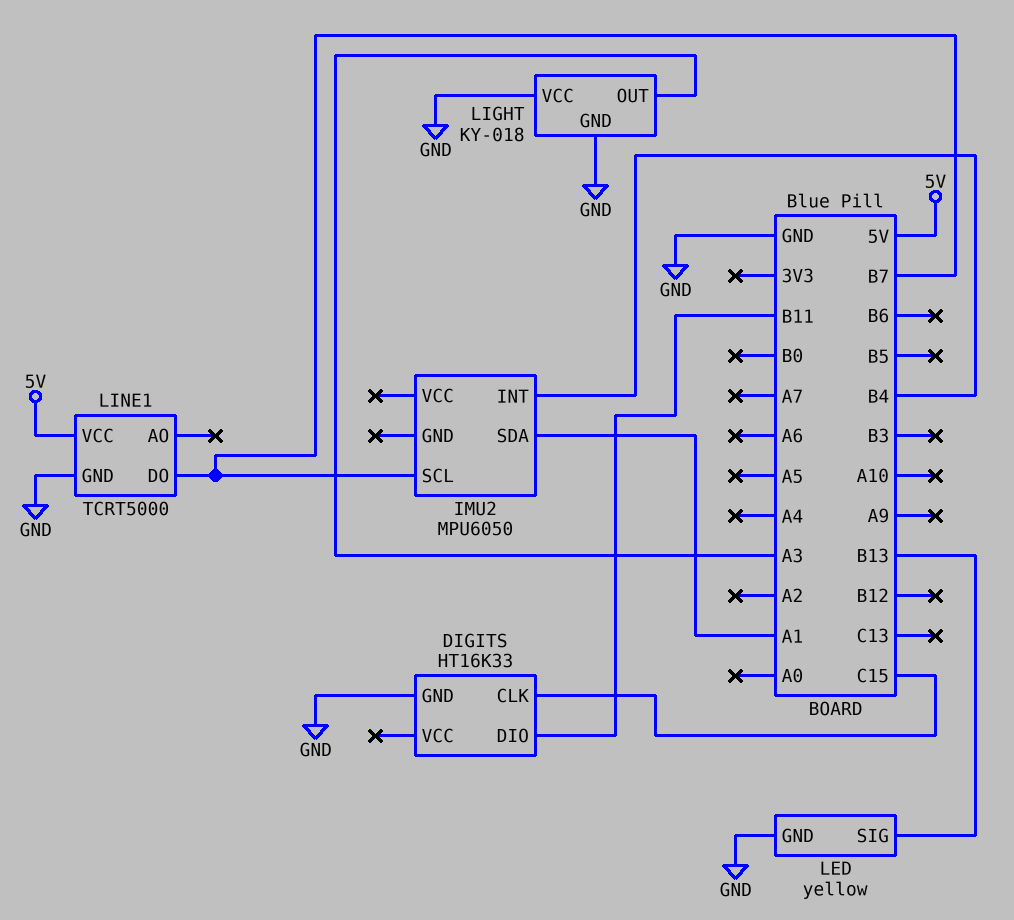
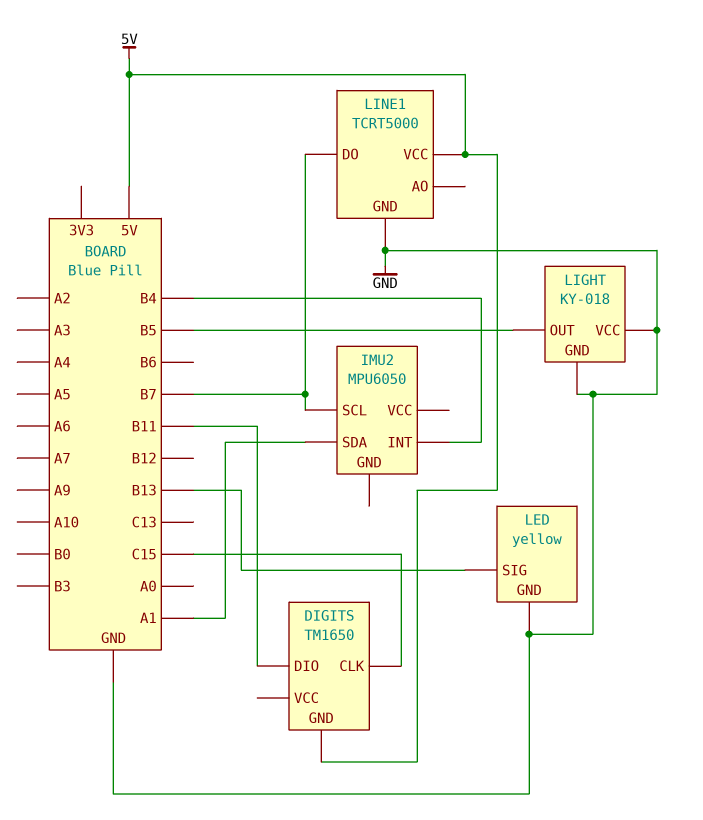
DIGITS: HT16K33 -> TM1650
DIGITS pin GND: GND -> 5V
LIGHT pin OUT: A3 -> B5

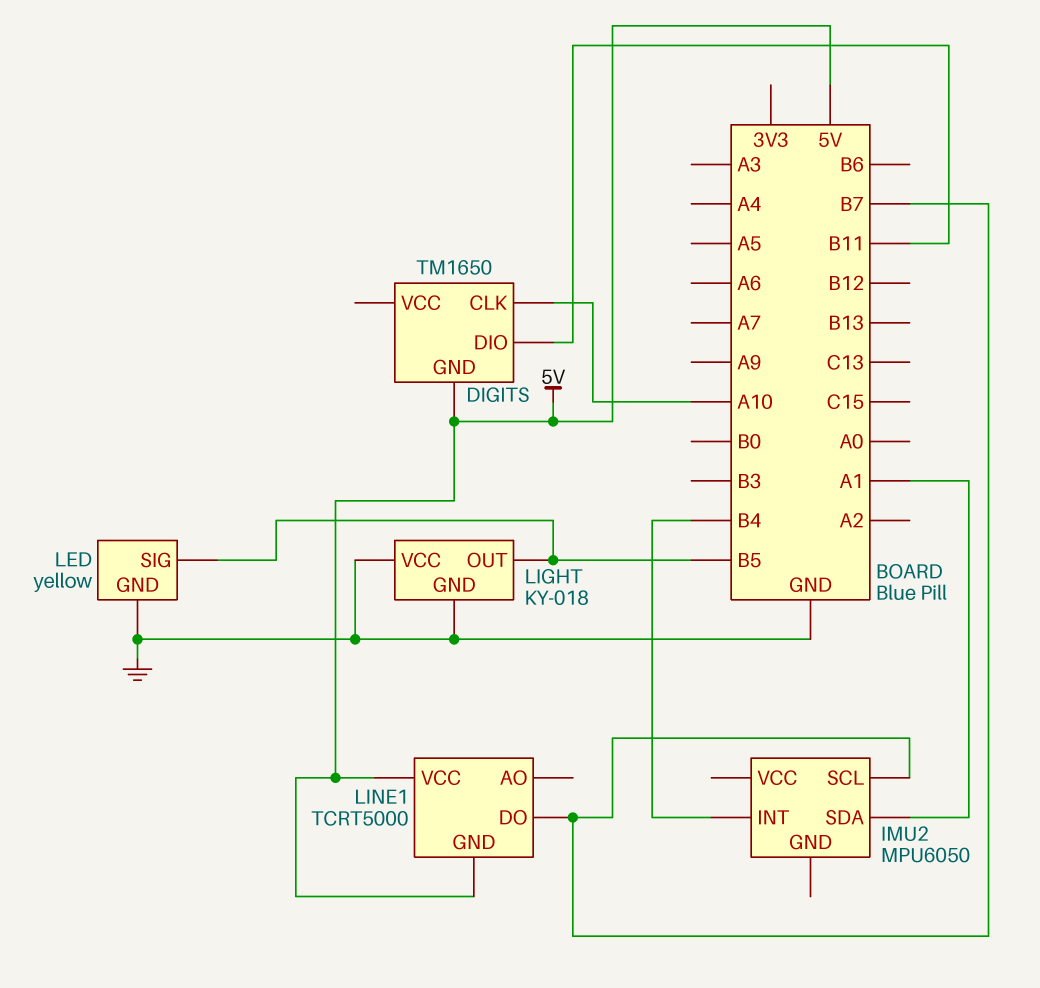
DIGITS pin CLK: C15 -> A10
LED pin SIG: B13 -> B5
LINE1 pin GND: GND -> 5V

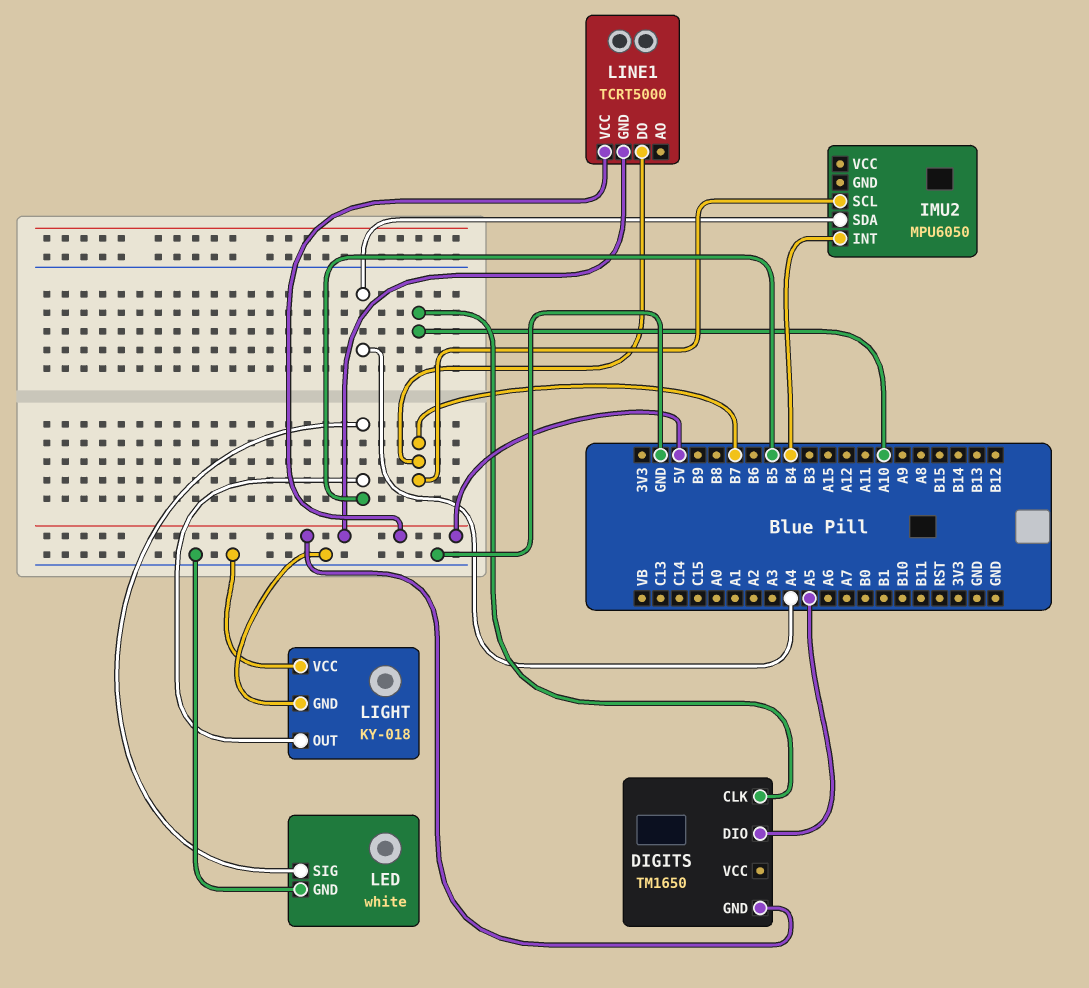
DIGITS pin DIO: B11 -> A5
IMU2 pin SDA: A1 -> A4
LED: yellow -> white

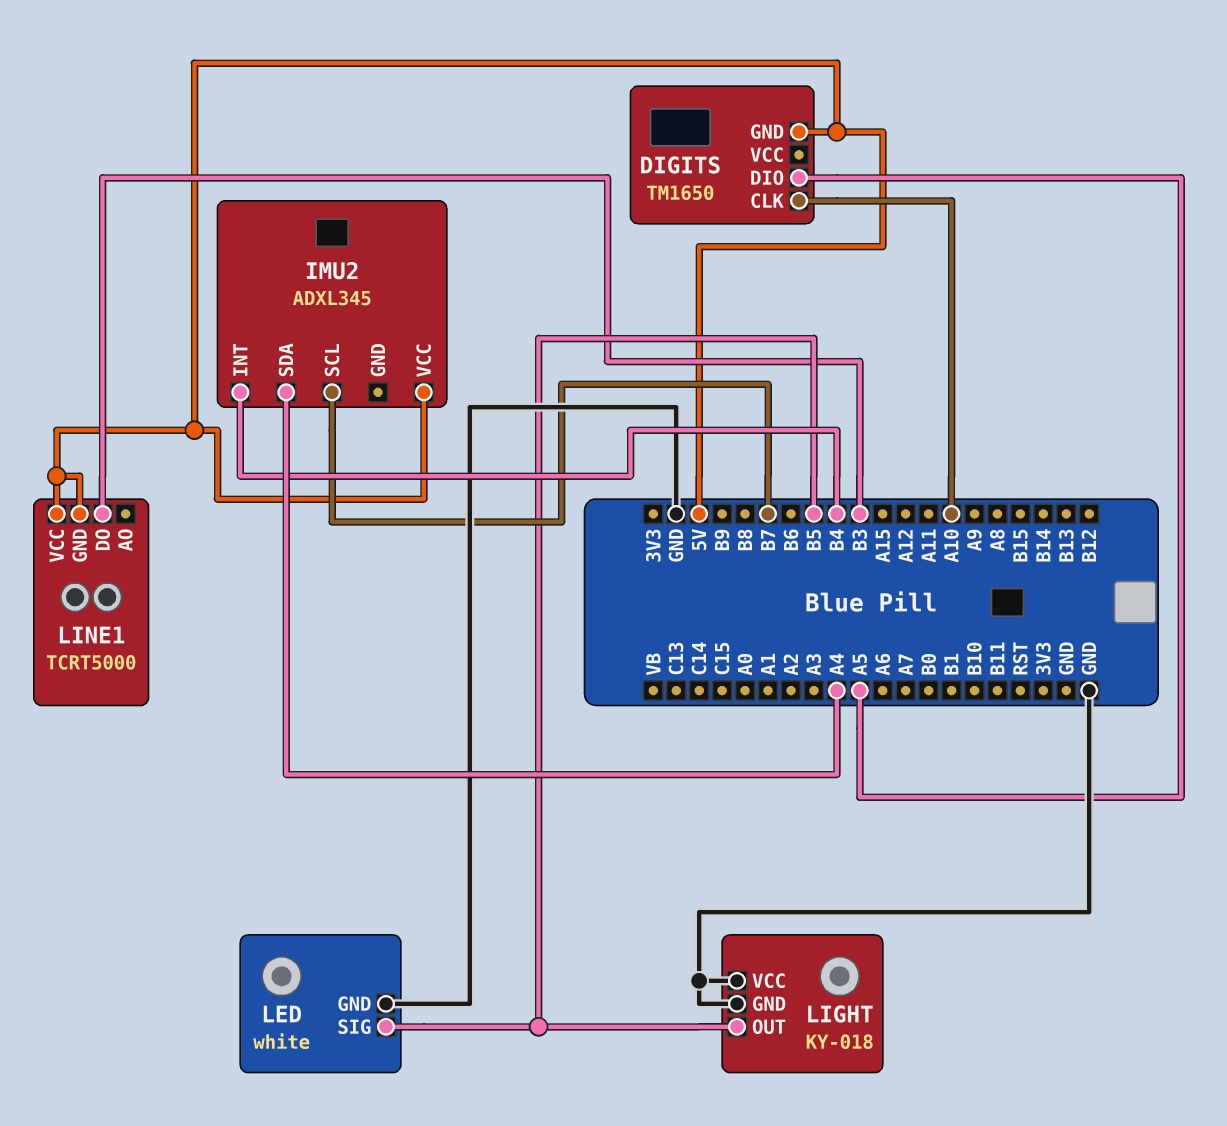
IMU2: MPU6050 -> ADXL345
IMU2 pin VCC: none -> 5V
LINE1 pin DO: B7 -> B3

